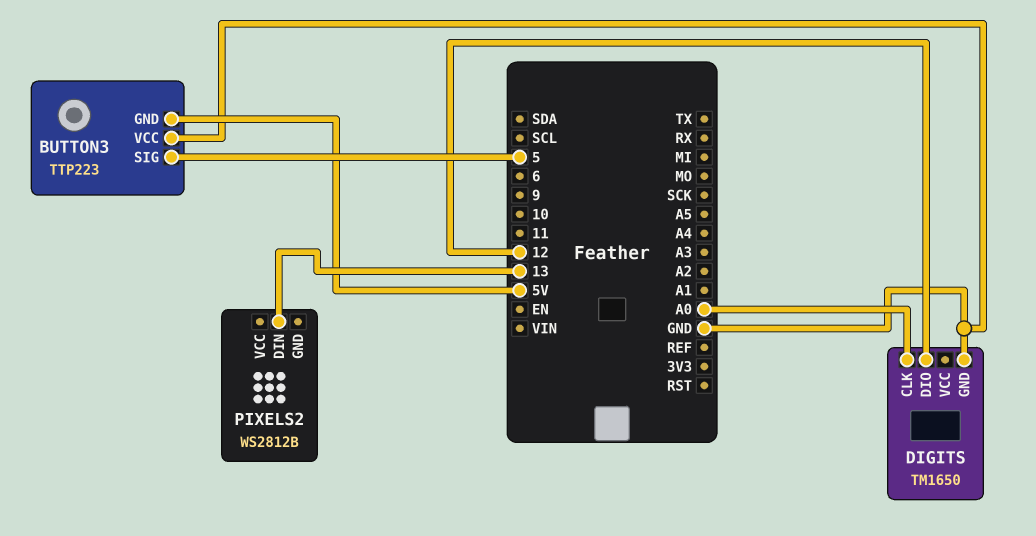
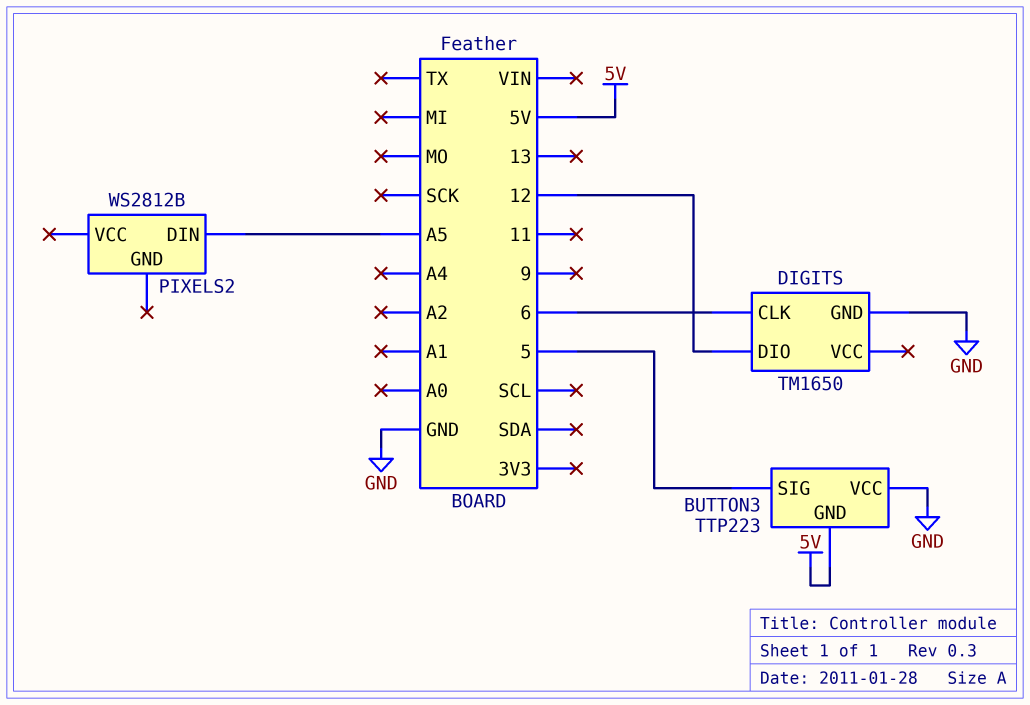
DIGITS pin CLK: A0 -> 6
PIXELS2 pin DIN: 13 -> A5

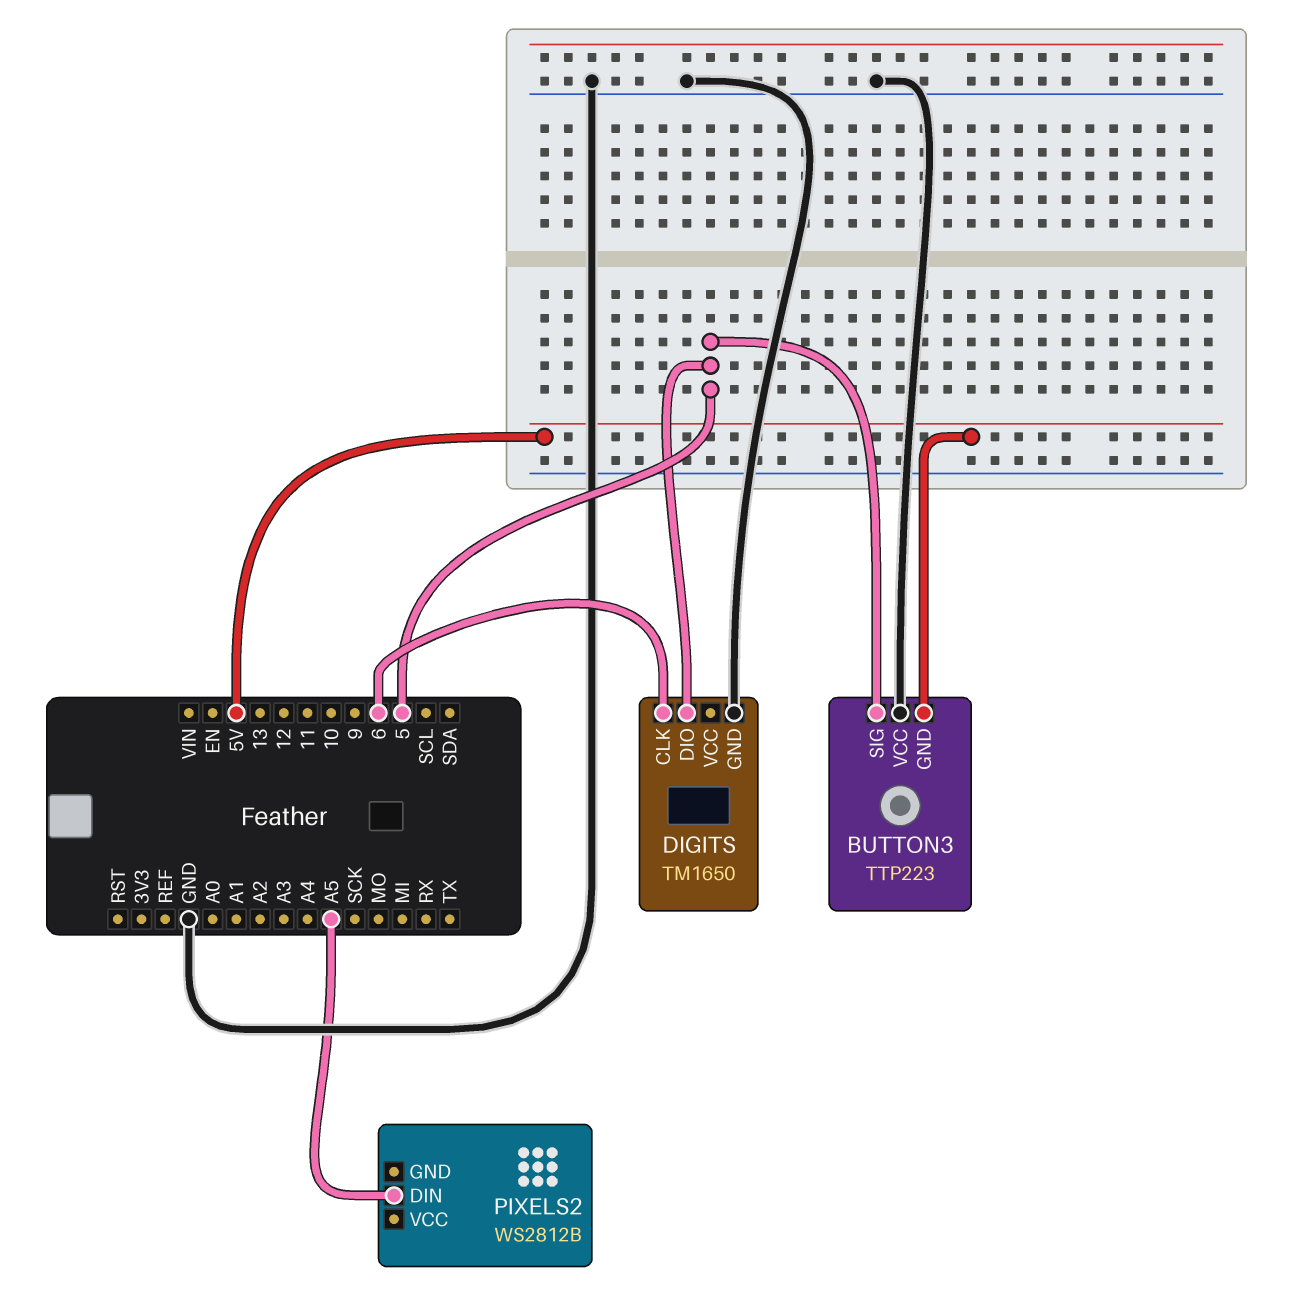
DIGITS pin DIO: 12 -> 5

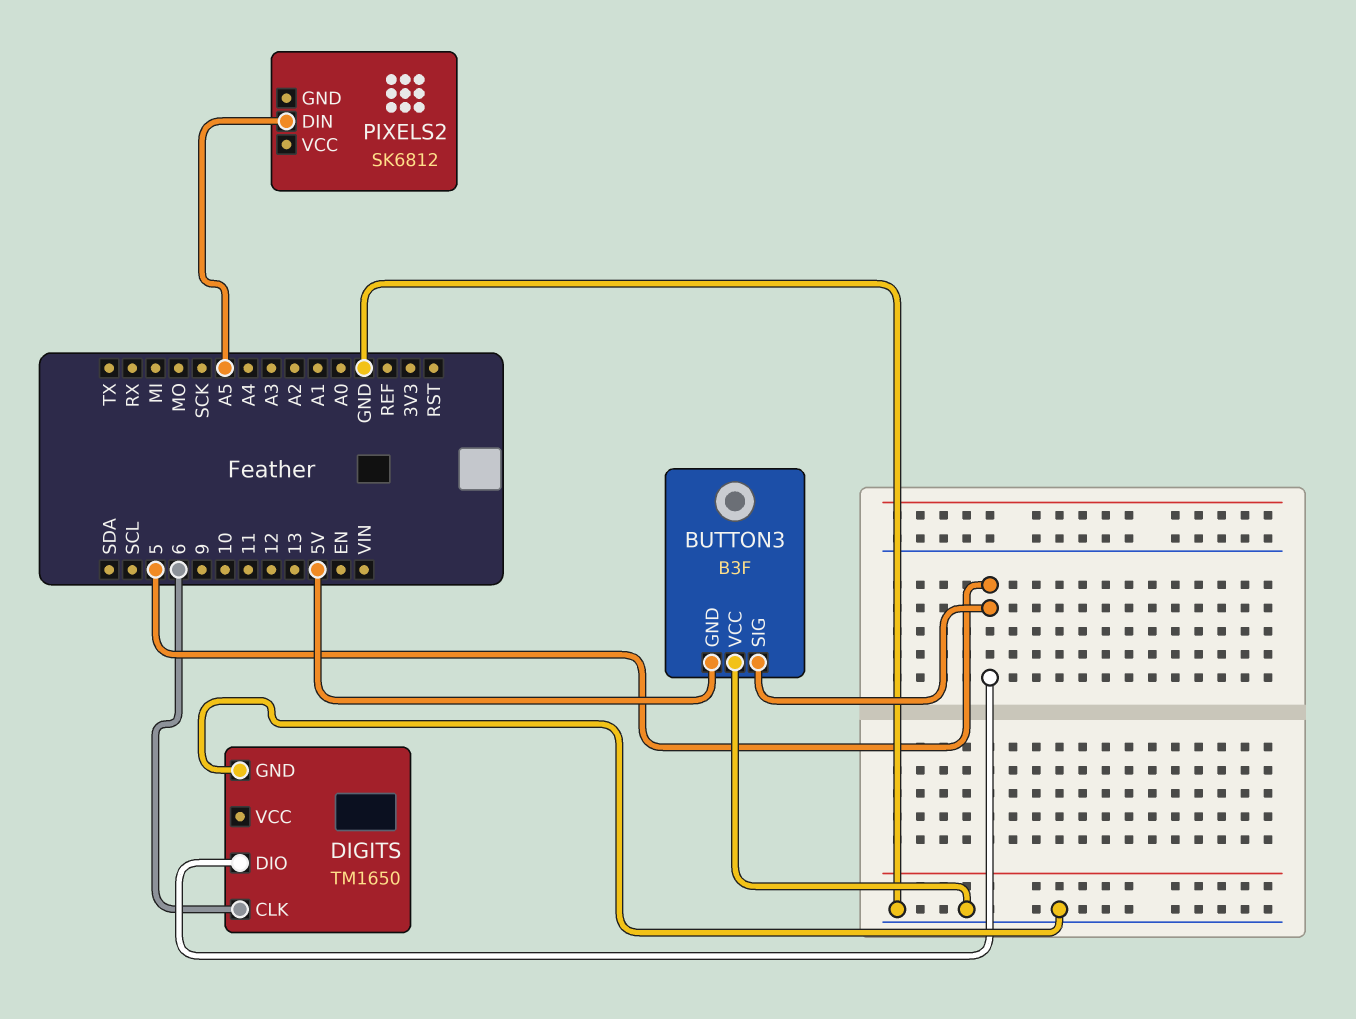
BUTTON3: TTP223 -> B3F
PIXELS2: WS2812B -> SK6812

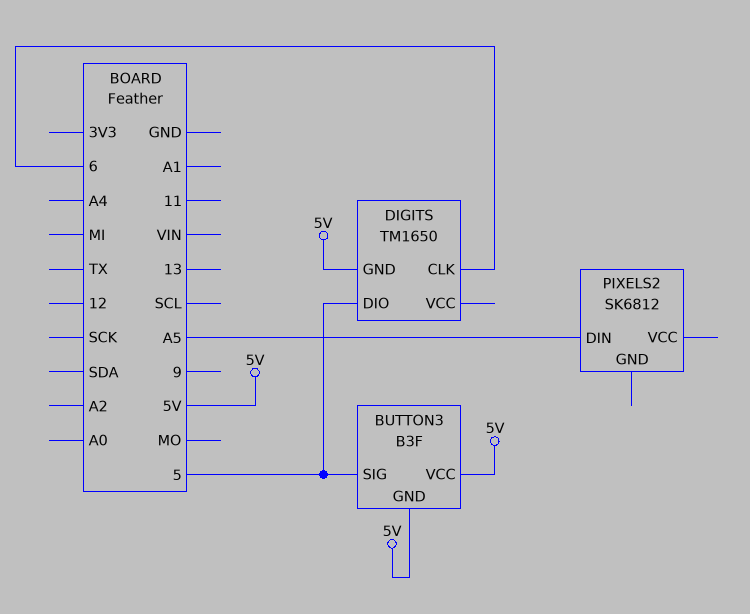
BUTTON3 pin VCC: GND -> 5V
DIGITS pin GND: GND -> 5V

